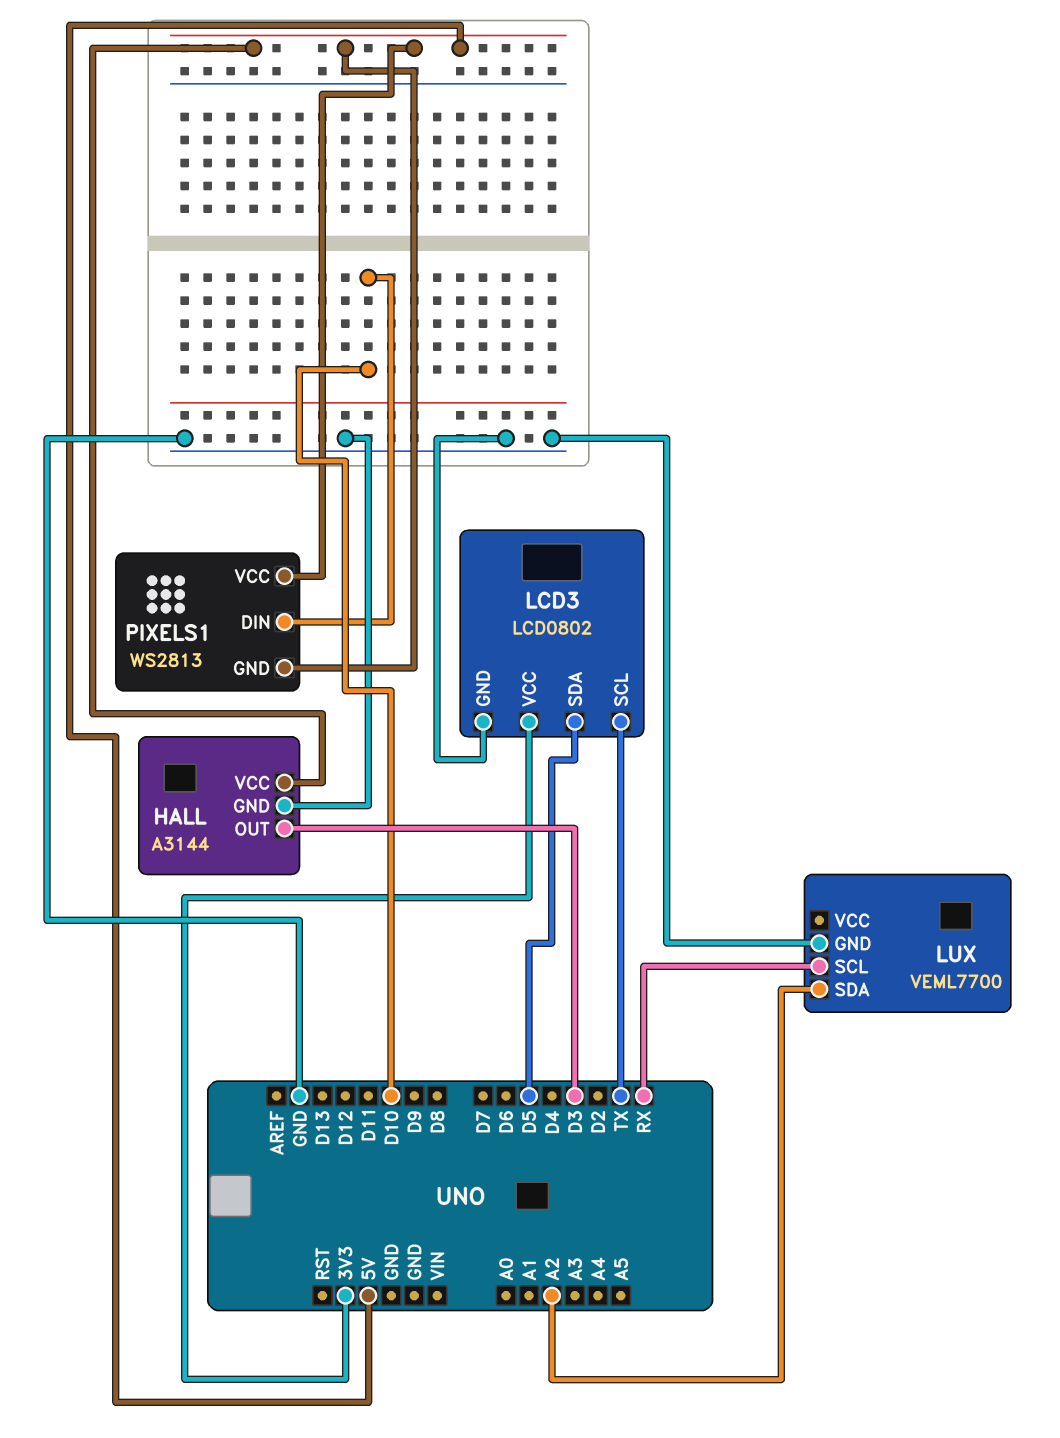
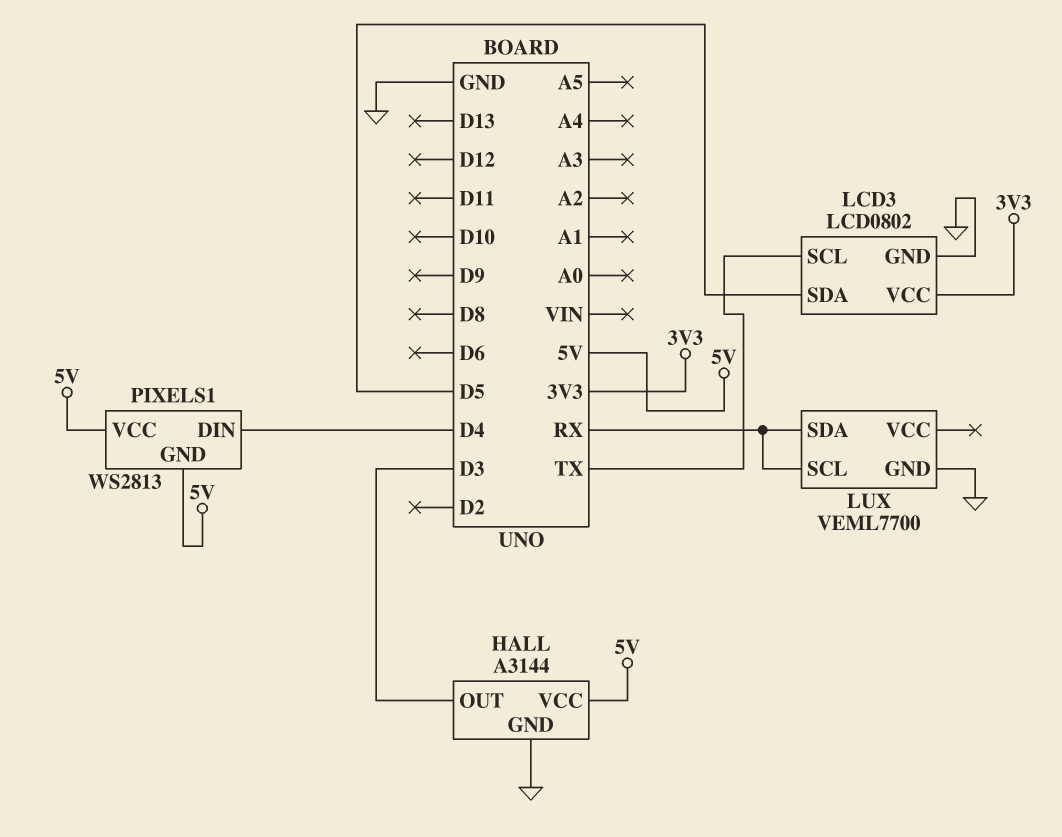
LUX pin SDA: A2 -> RX
PIXELS1 pin DIN: D10 -> D4

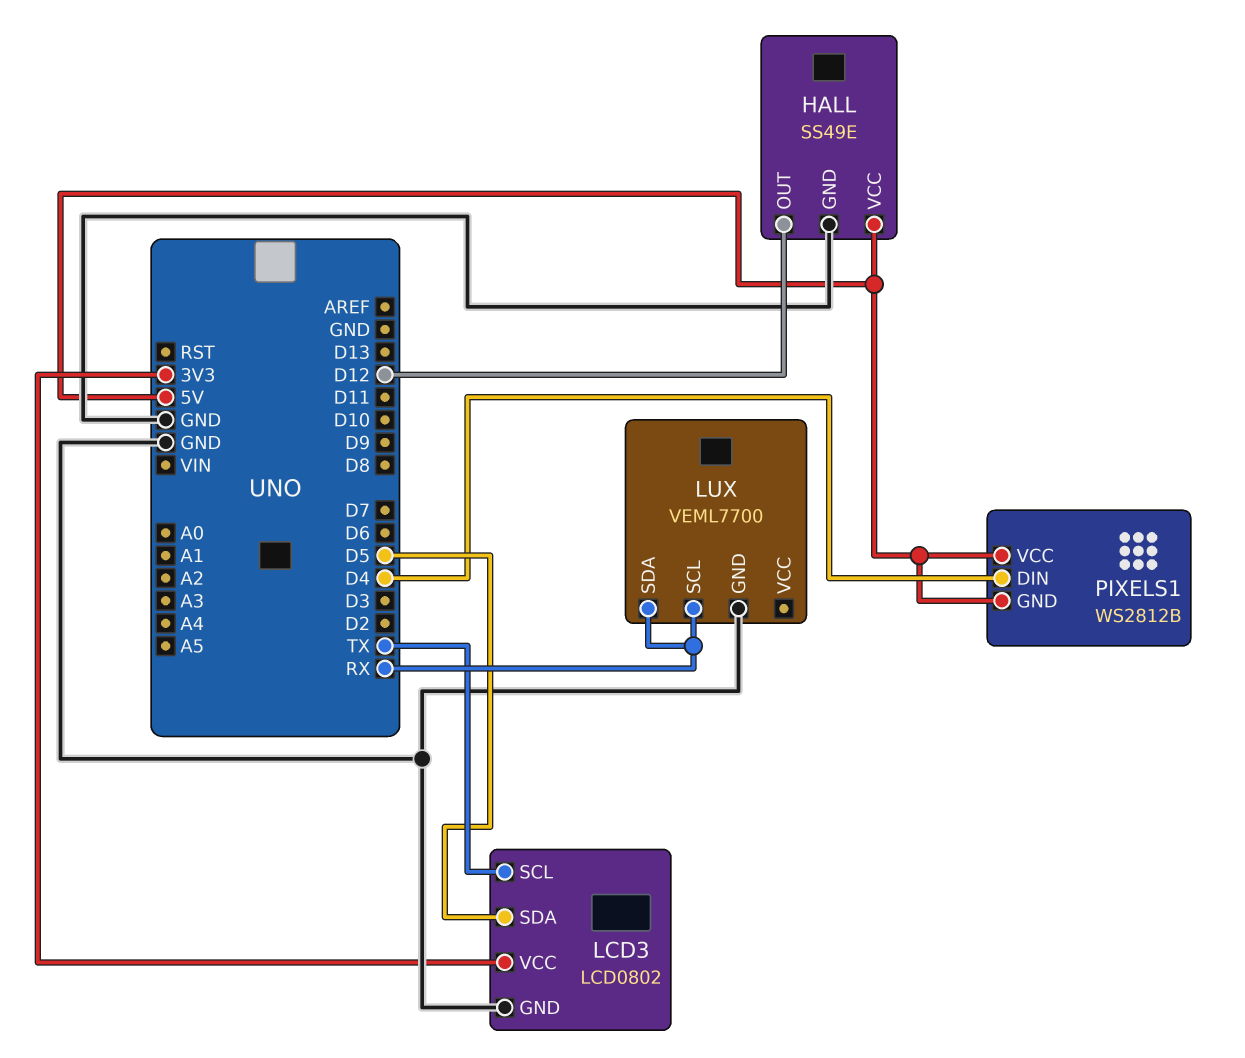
HALL: A3144 -> SS49E
HALL pin OUT: D3 -> D12
PIXELS1: WS2813 -> WS2812B

